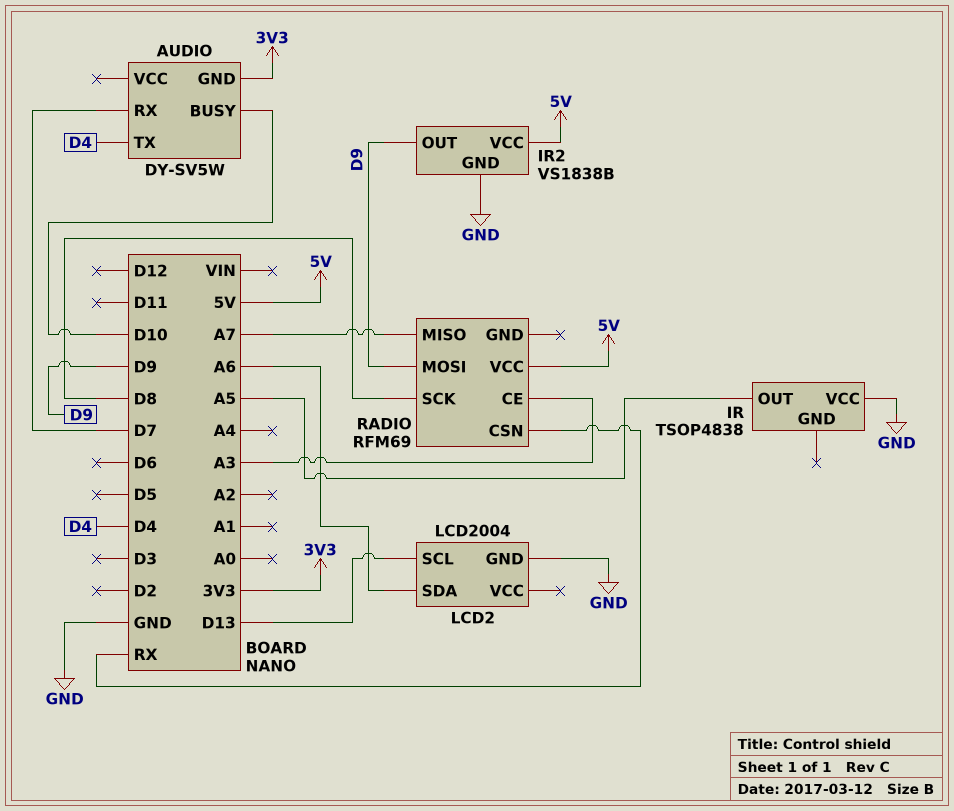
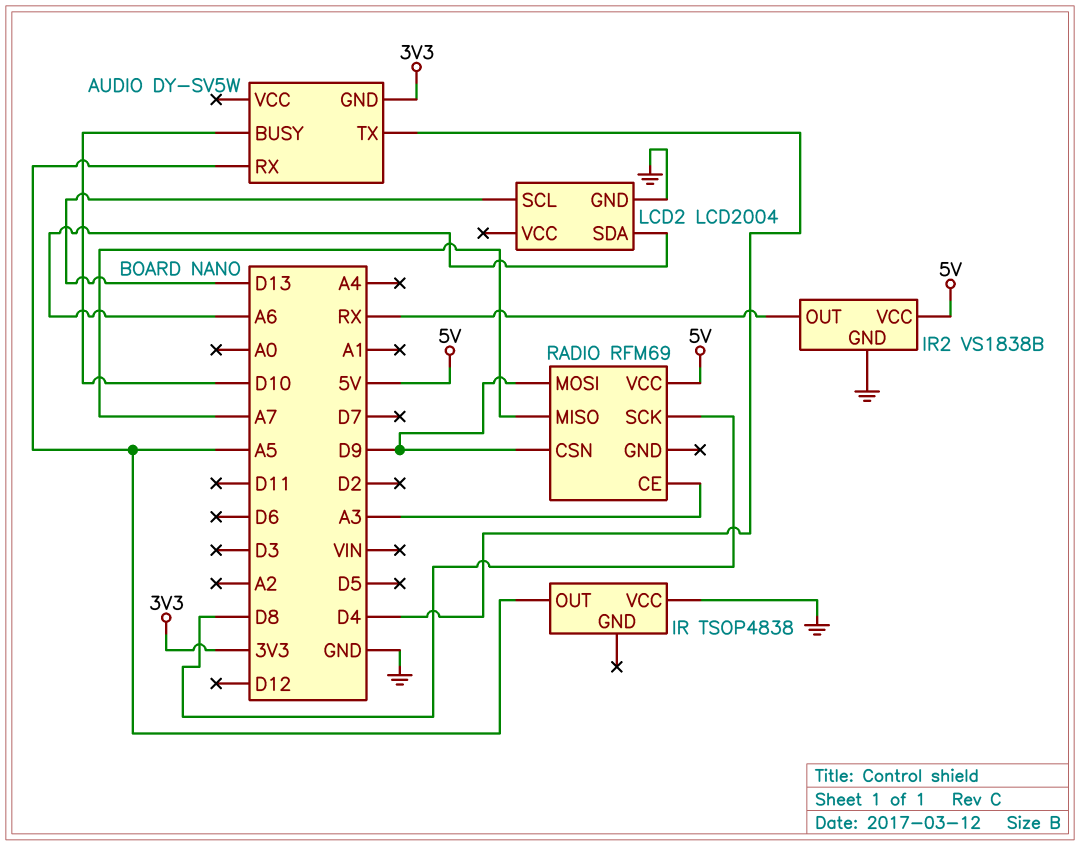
AUDIO pin RX: D7 -> A5
IR2 pin OUT: D9 -> RX
RADIO pin CSN: RX -> D9

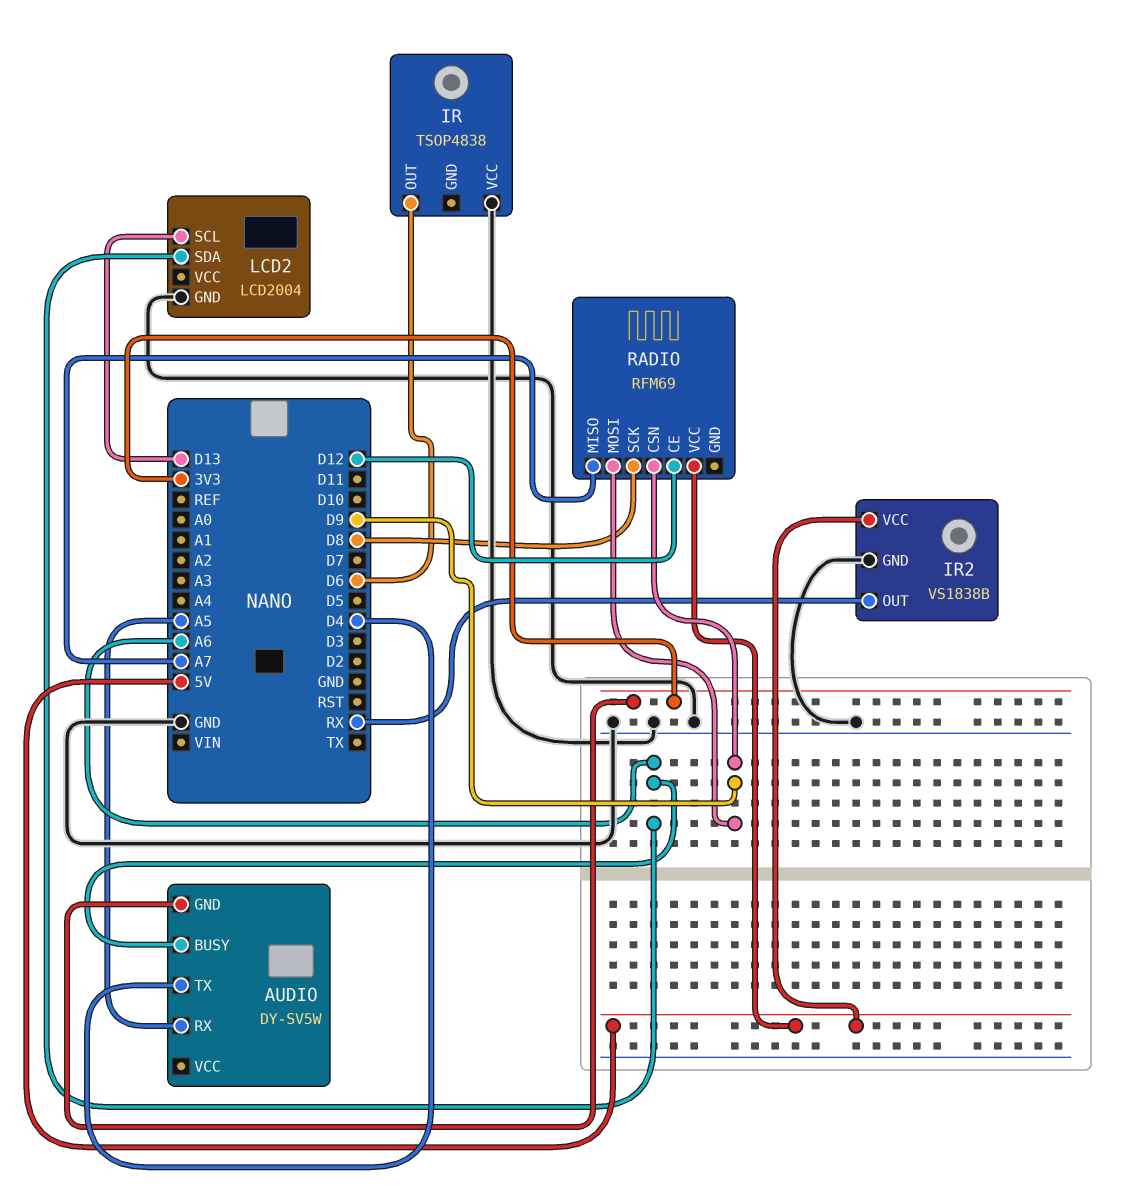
AUDIO pin BUSY: D10 -> A6
IR pin OUT: A5 -> D6
RADIO pin CE: A3 -> D12

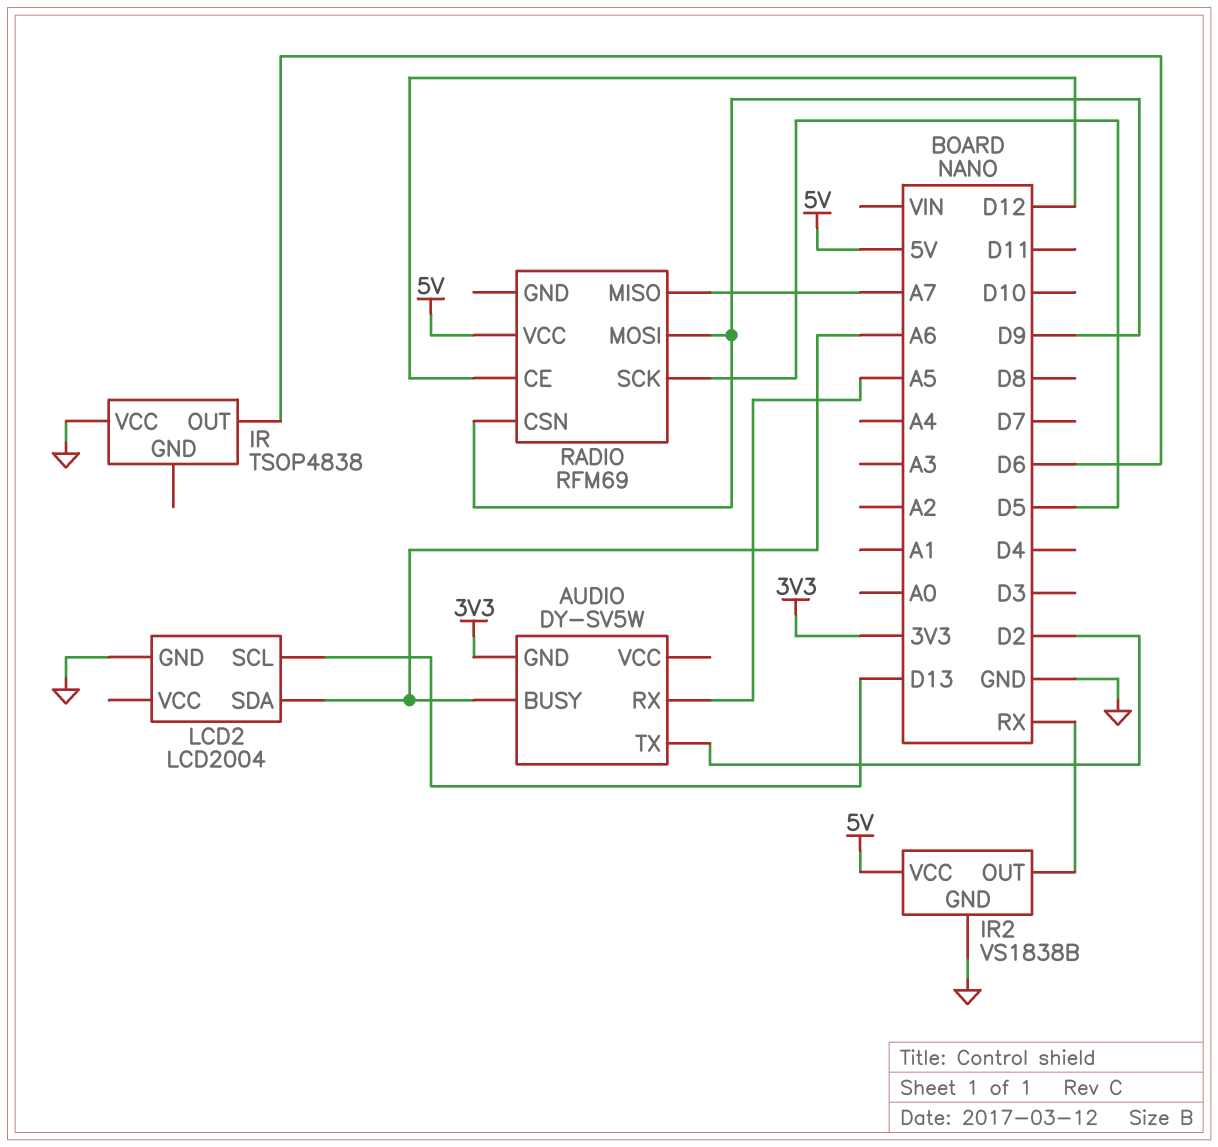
AUDIO pin TX: D4 -> D2
RADIO pin SCK: D8 -> D5

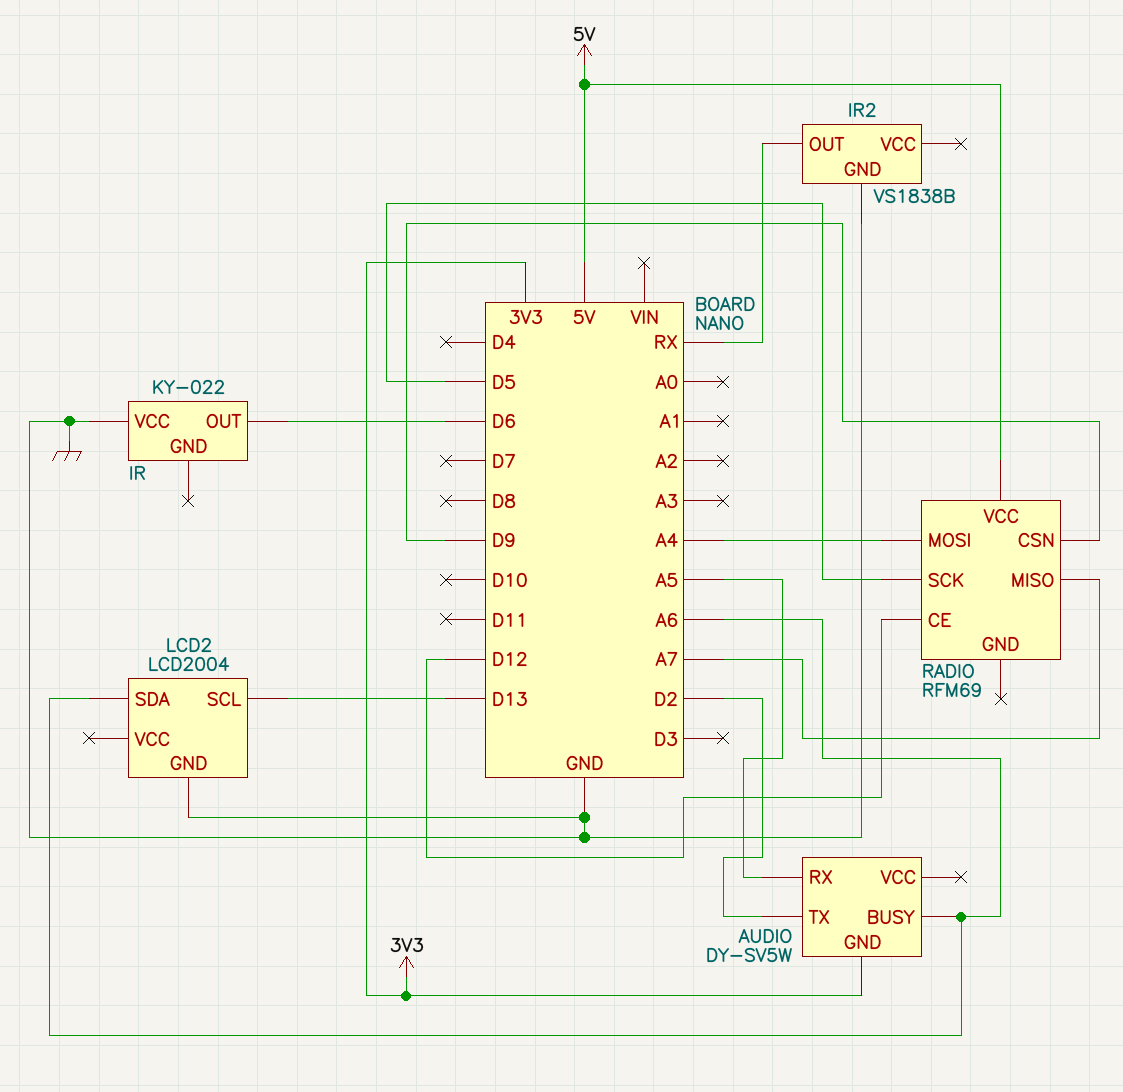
IR: TSOP4838 -> KY-022
IR2 pin VCC: 5V -> none
RADIO pin MOSI: D9 -> A4

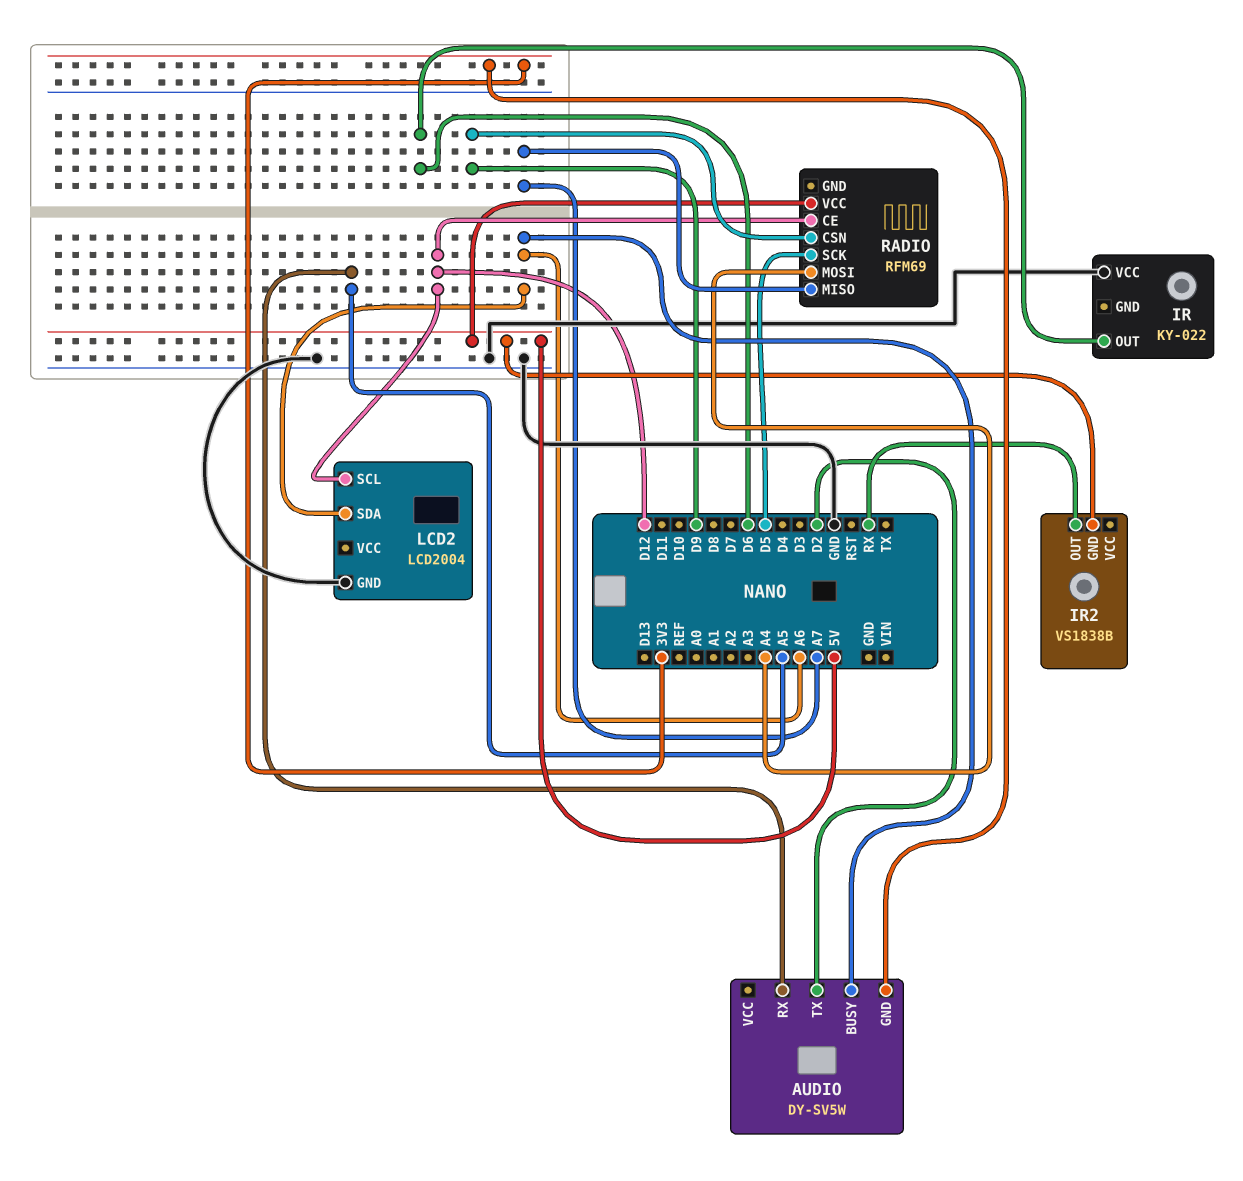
IR2 pin GND: GND -> 5V
LCD2 pin SCL: D13 -> D12

